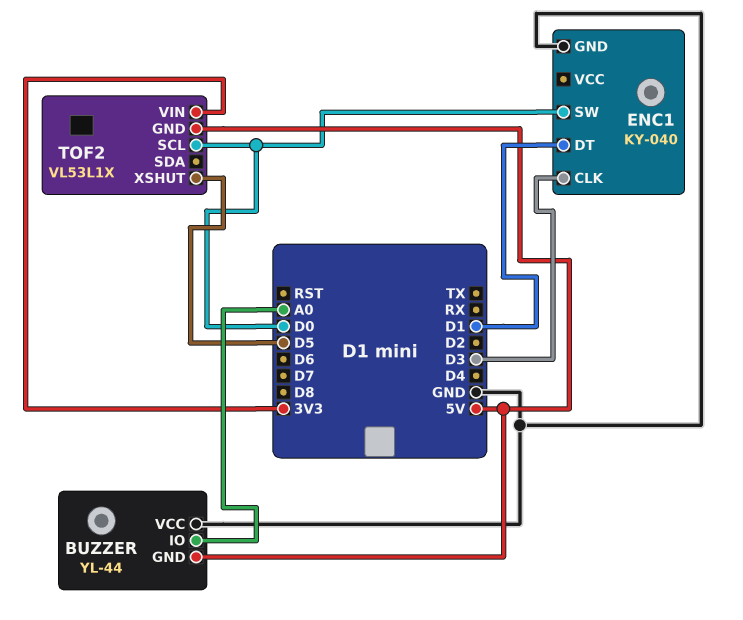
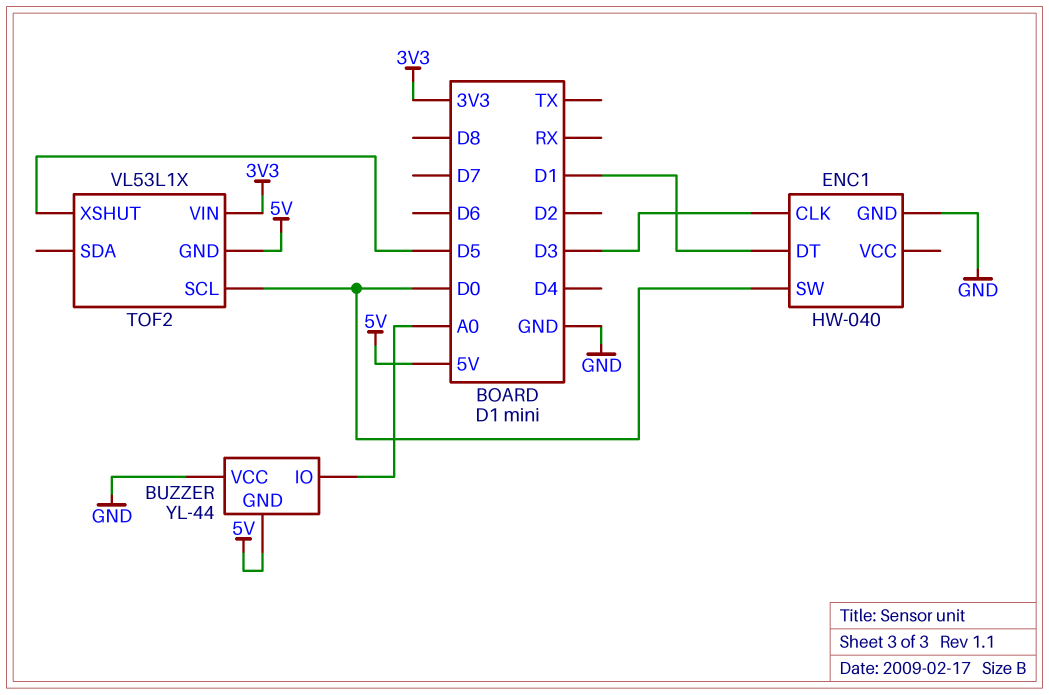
ENC1: KY-040 -> HW-040

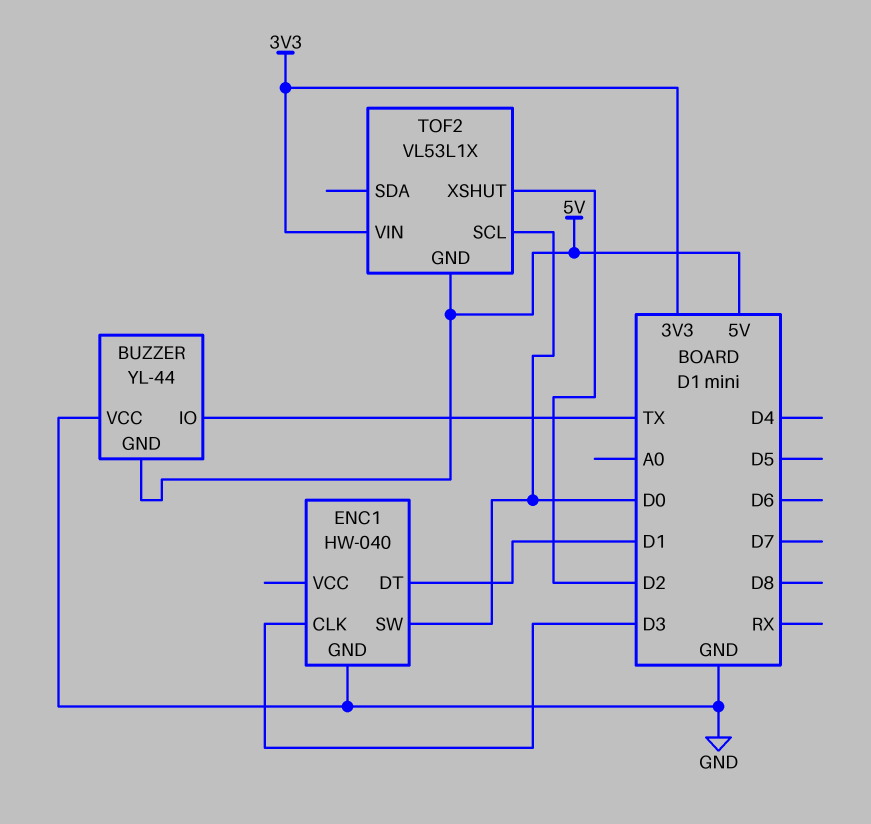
BUZZER pin IO: A0 -> TX
TOF2 pin XSHUT: D5 -> D2

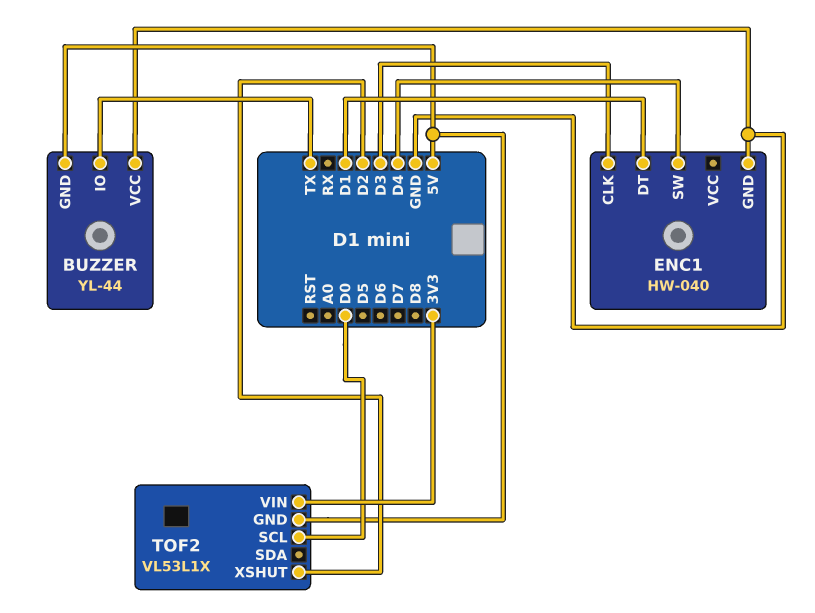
ENC1 pin SW: D0 -> D4

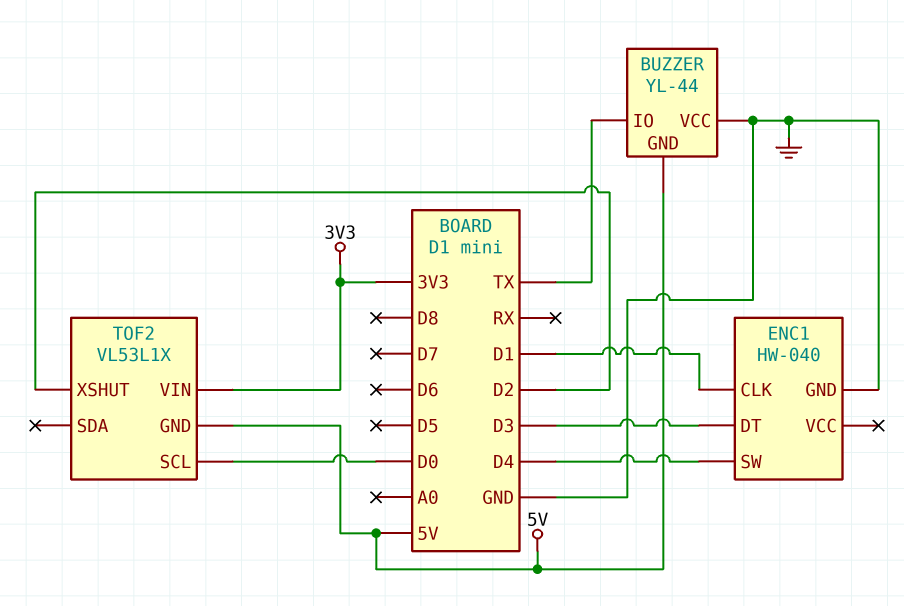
ENC1 pin CLK: D3 -> D1
ENC1 pin DT: D1 -> D3

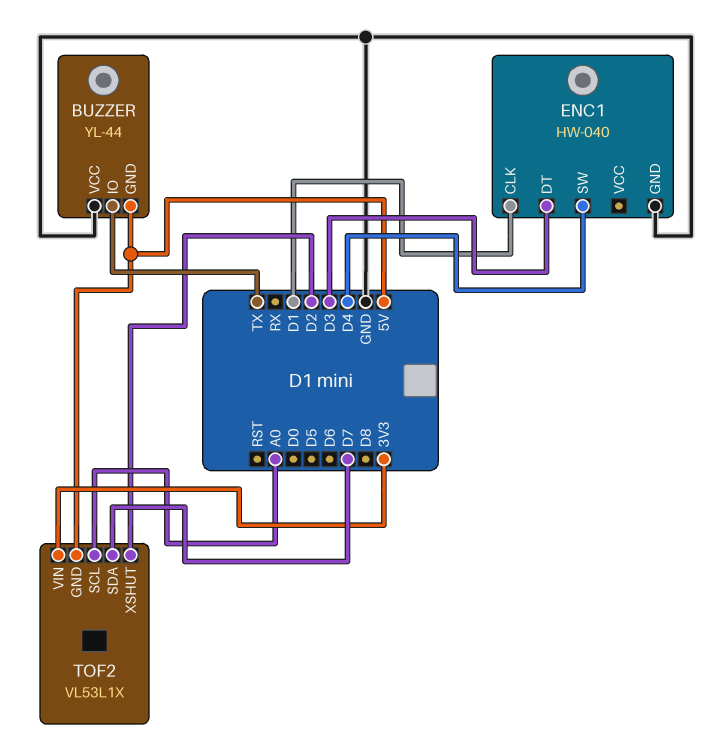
TOF2 pin SCL: D0 -> A0
TOF2 pin SDA: none -> D7

